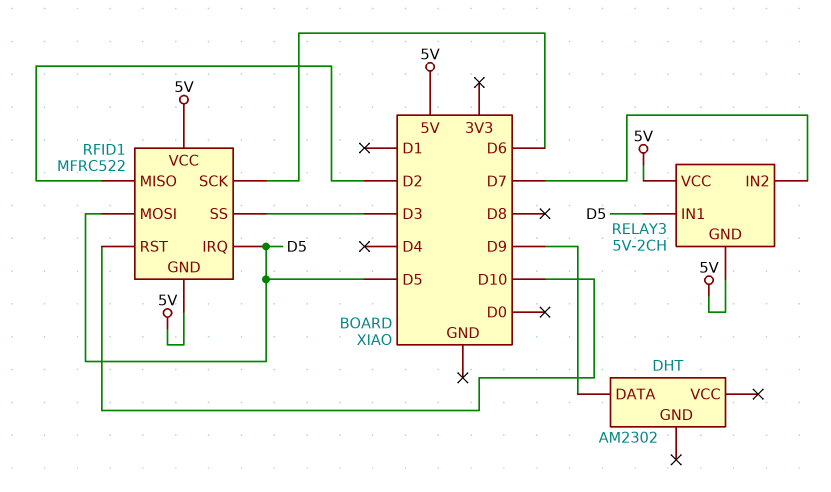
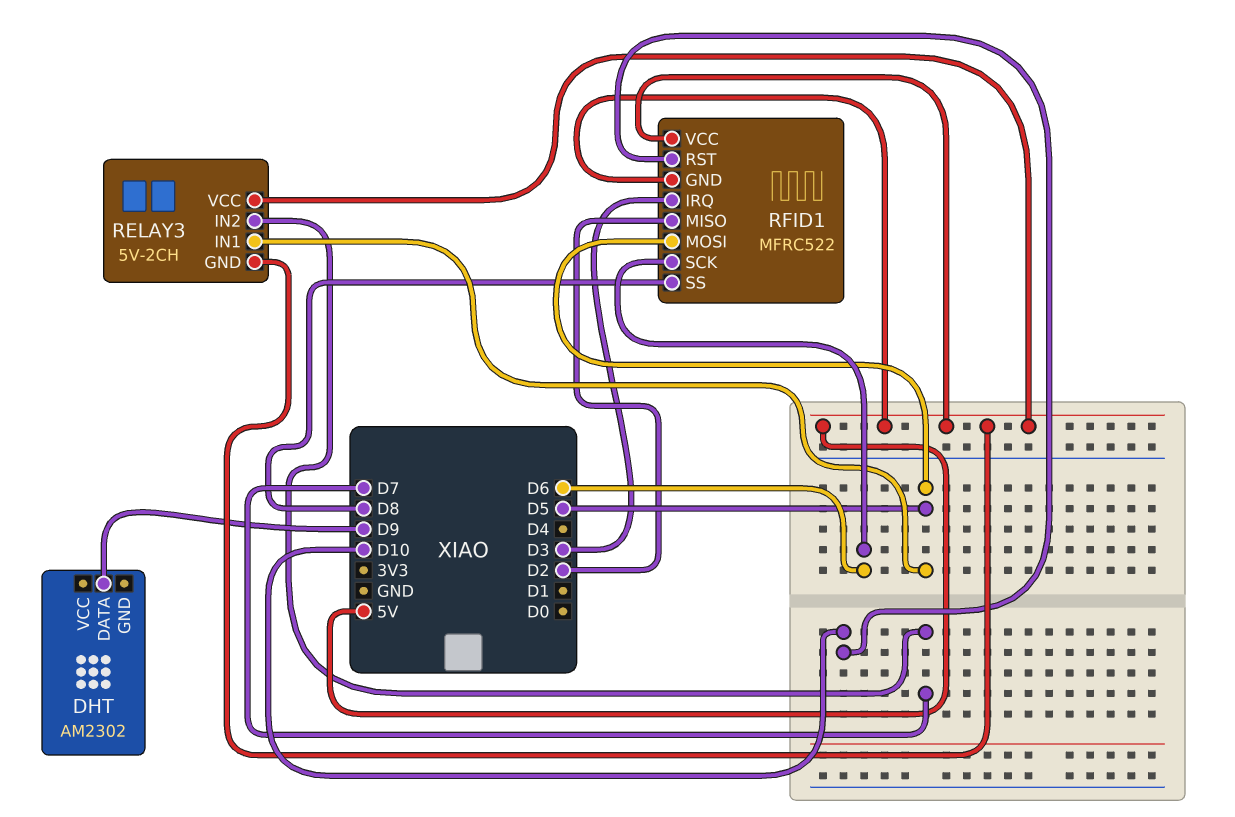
RFID1 pin IRQ: D5 -> D3
RFID1 pin SS: D3 -> D8

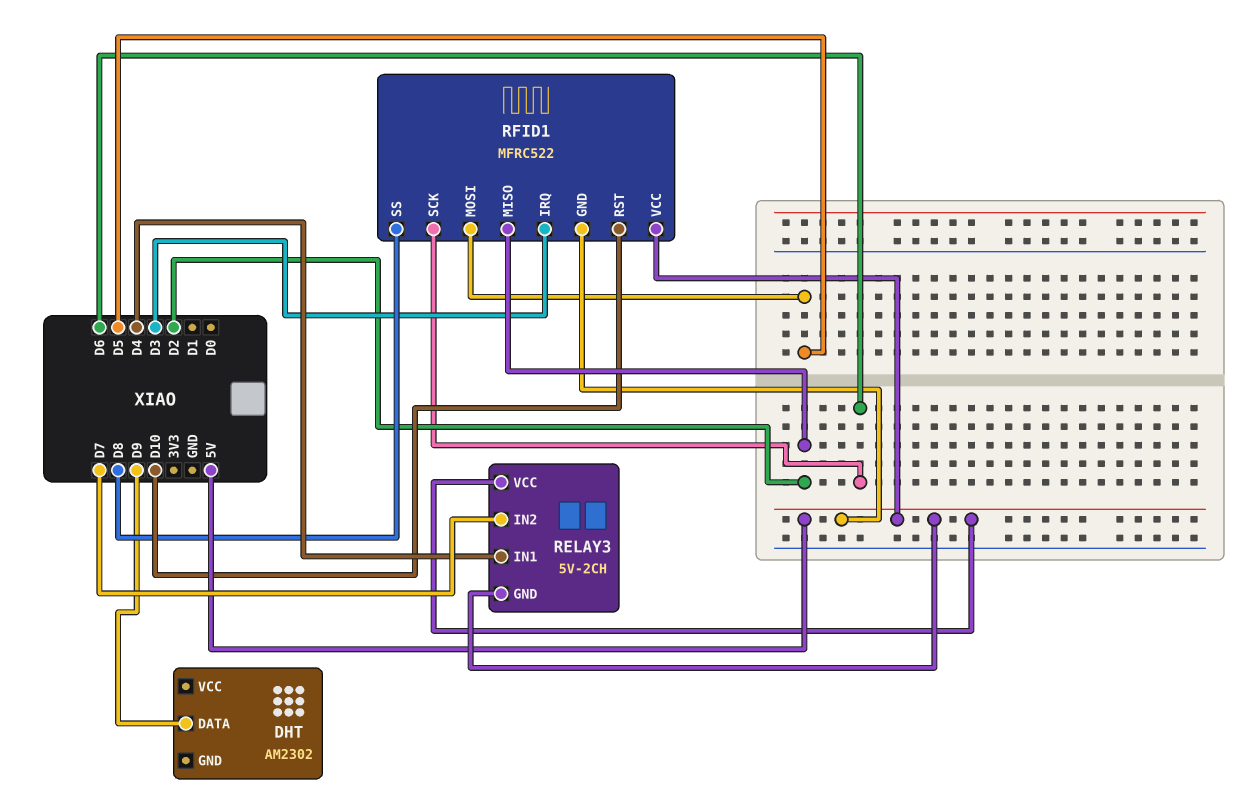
RELAY3 pin IN1: D5 -> D4

